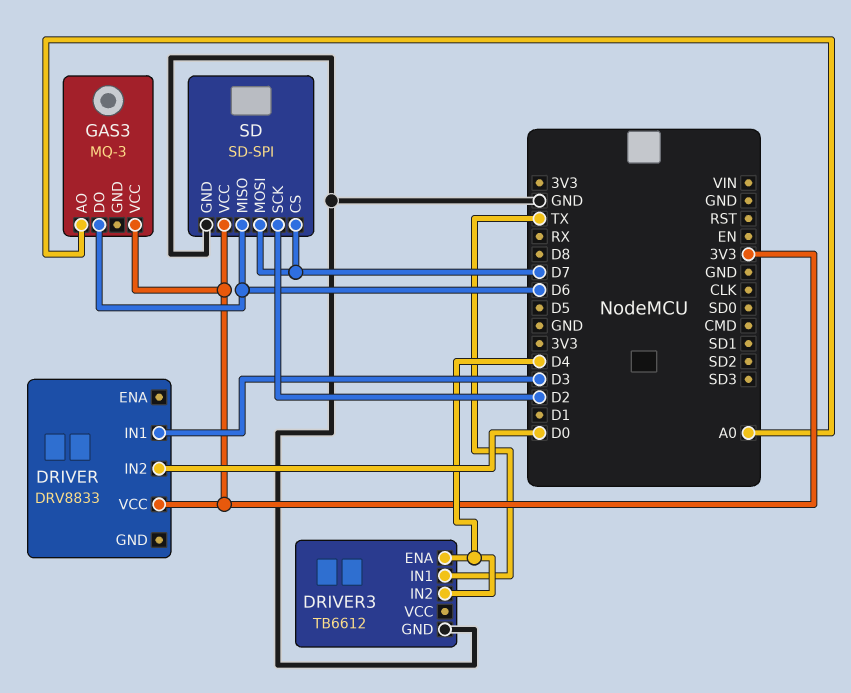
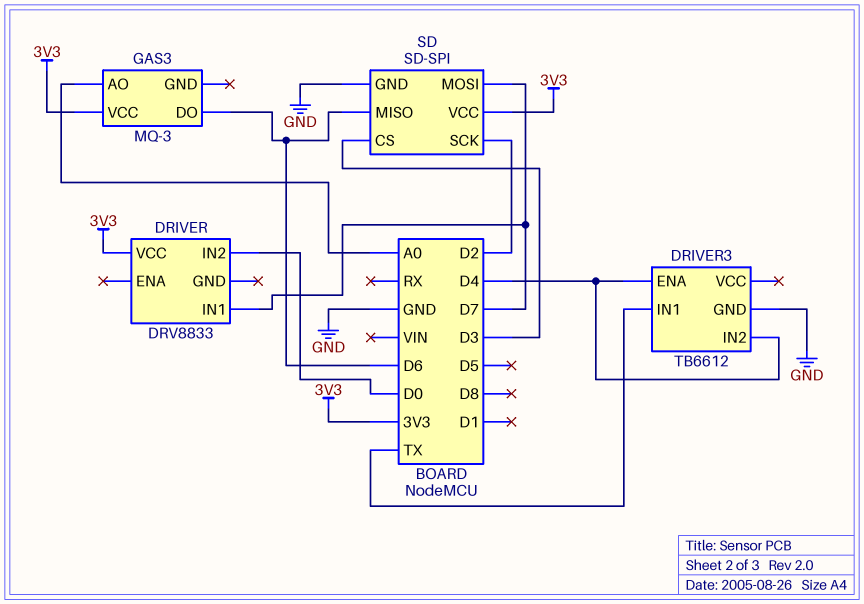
DRIVER pin IN1: D3 -> D7
SD pin CS: D7 -> D3

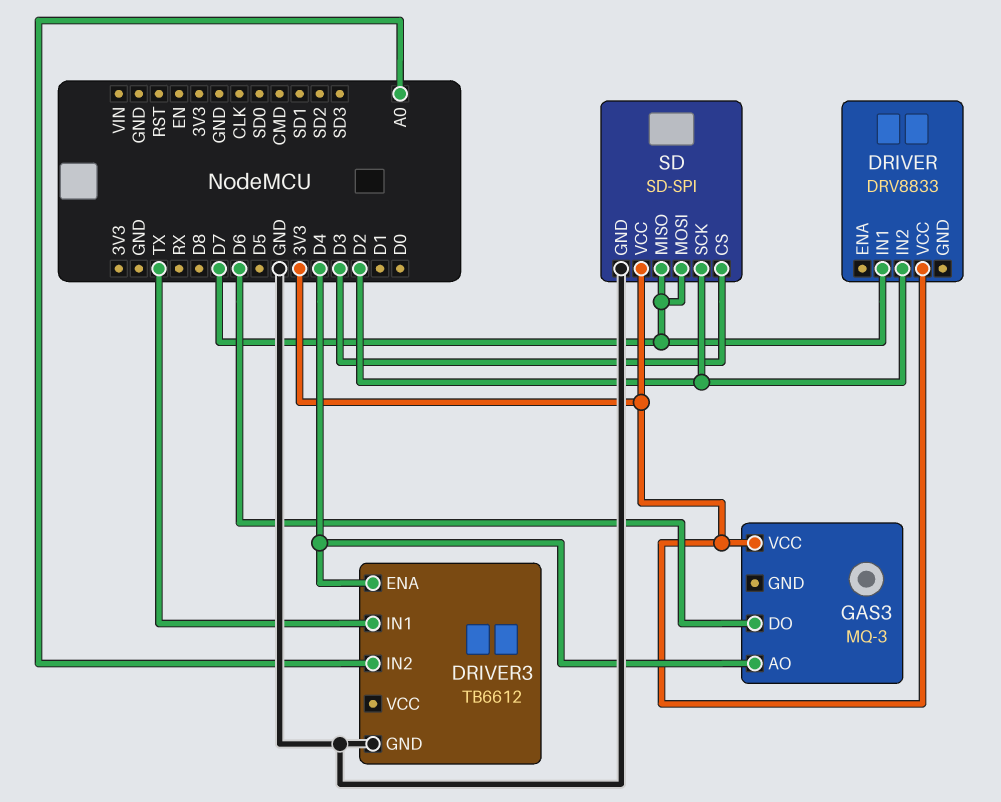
DRIVER pin IN2: D0 -> D2
DRIVER3 pin IN2: D4 -> A0
GAS3 pin AO: A0 -> D4
SD pin MISO: D6 -> D7

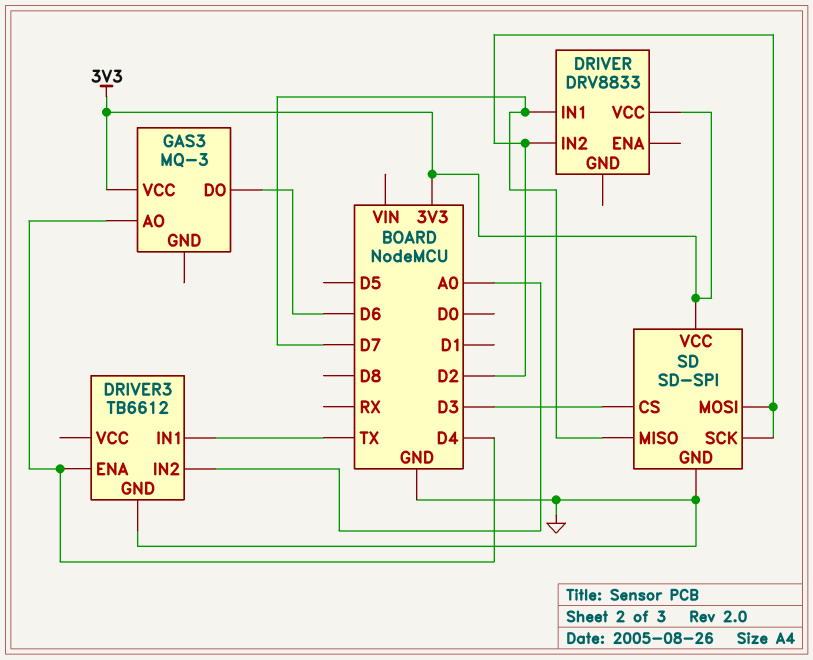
SD pin MOSI: D7 -> D2

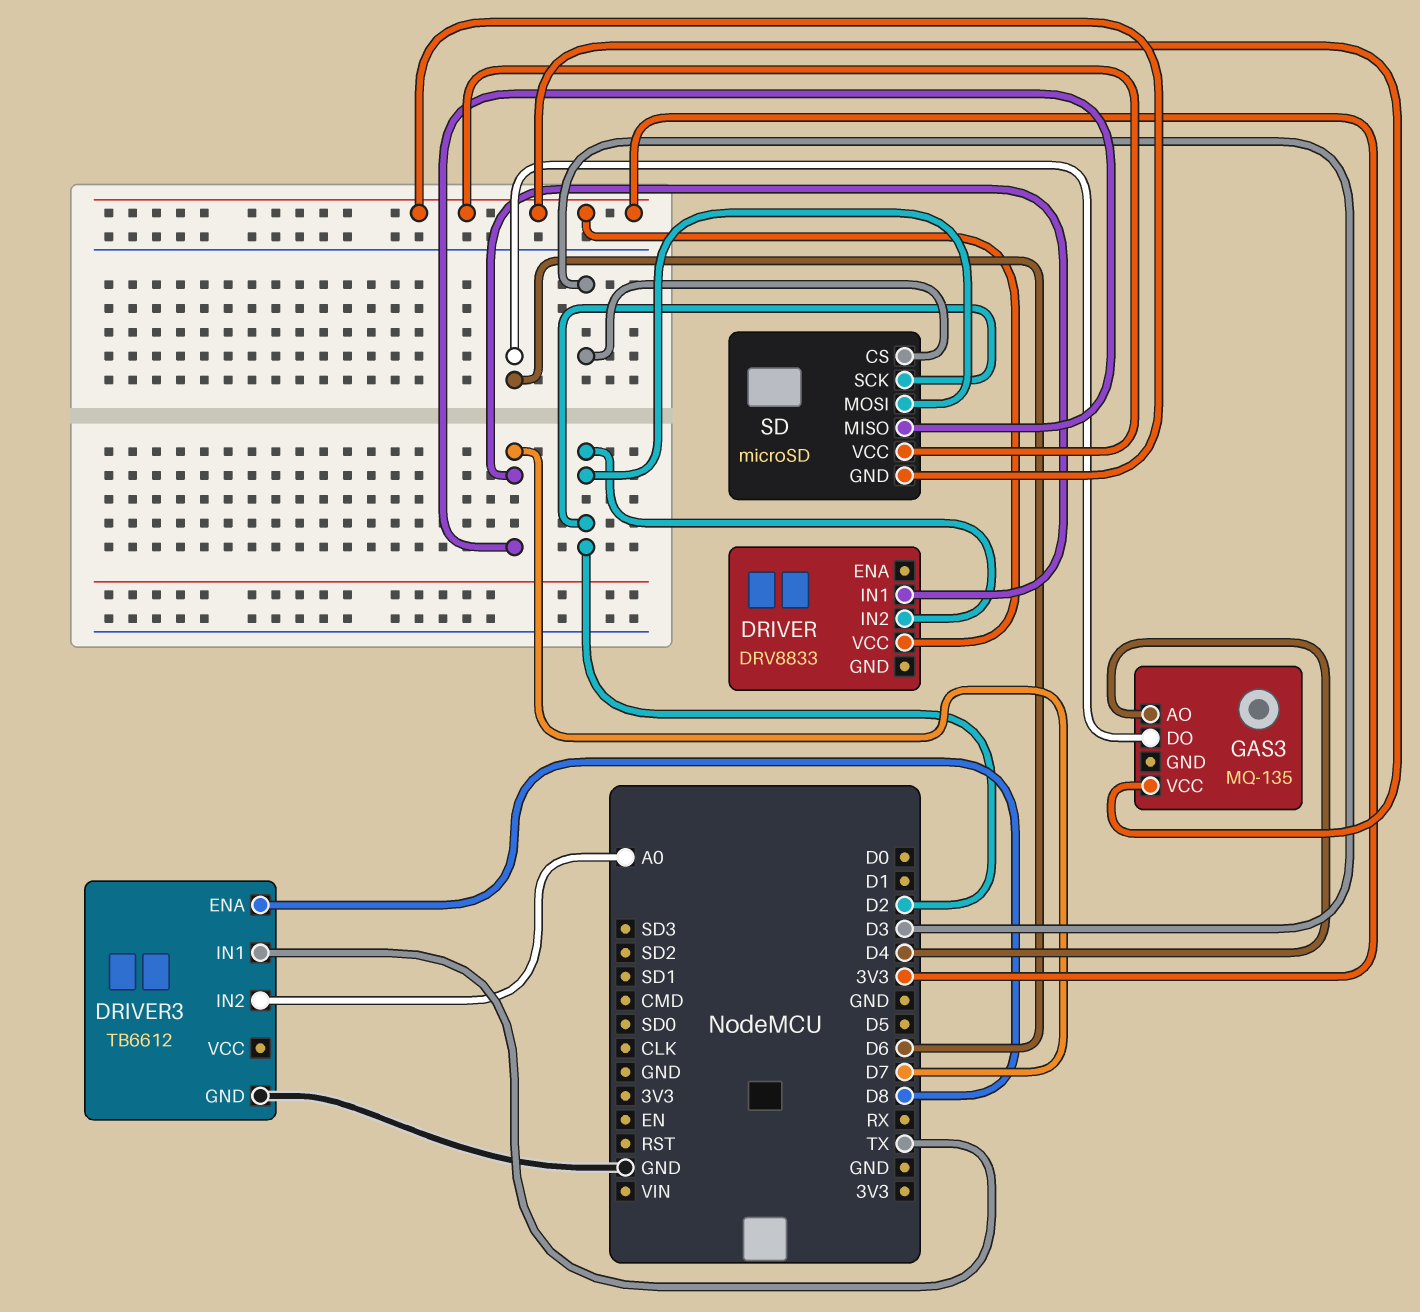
DRIVER3 pin ENA: D4 -> D8
GAS3: MQ-3 -> MQ-135
SD: SD-SPI -> microSD
SD pin GND: GND -> 3V3

